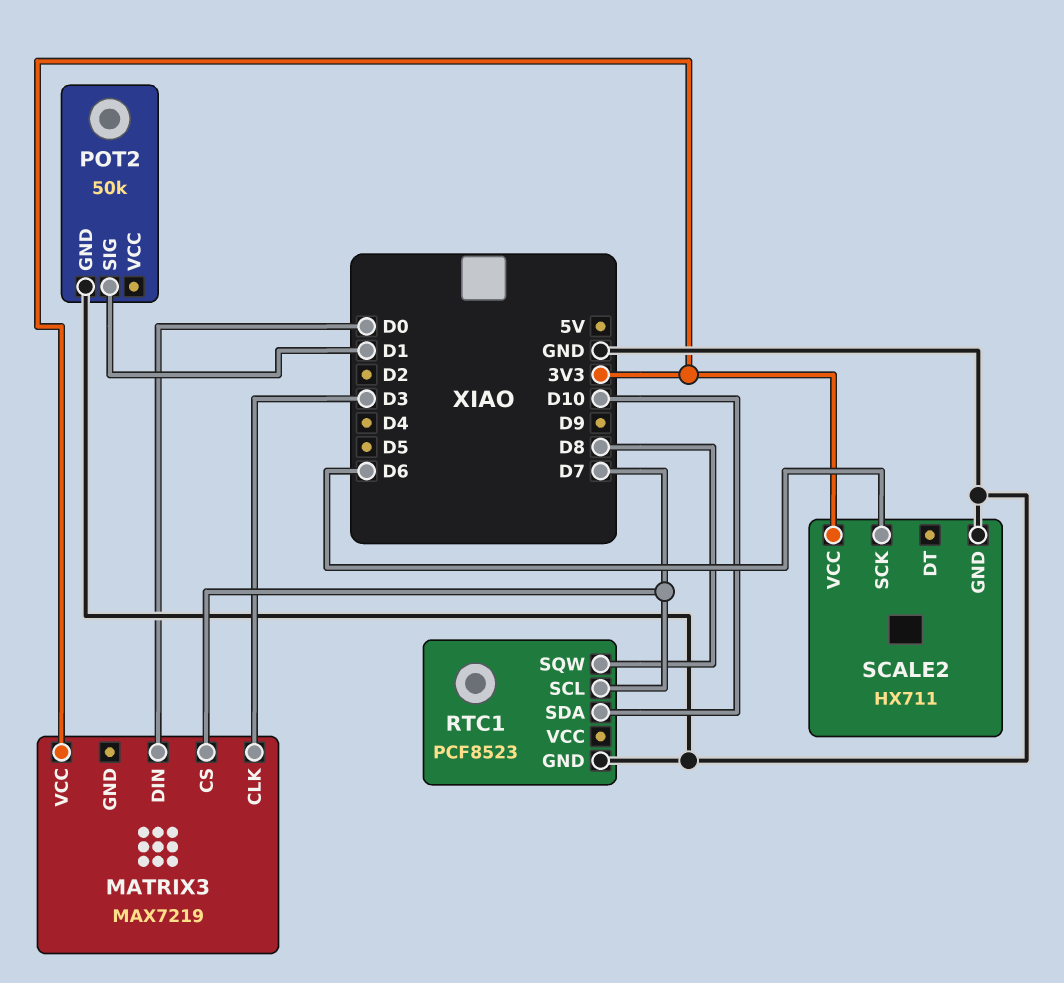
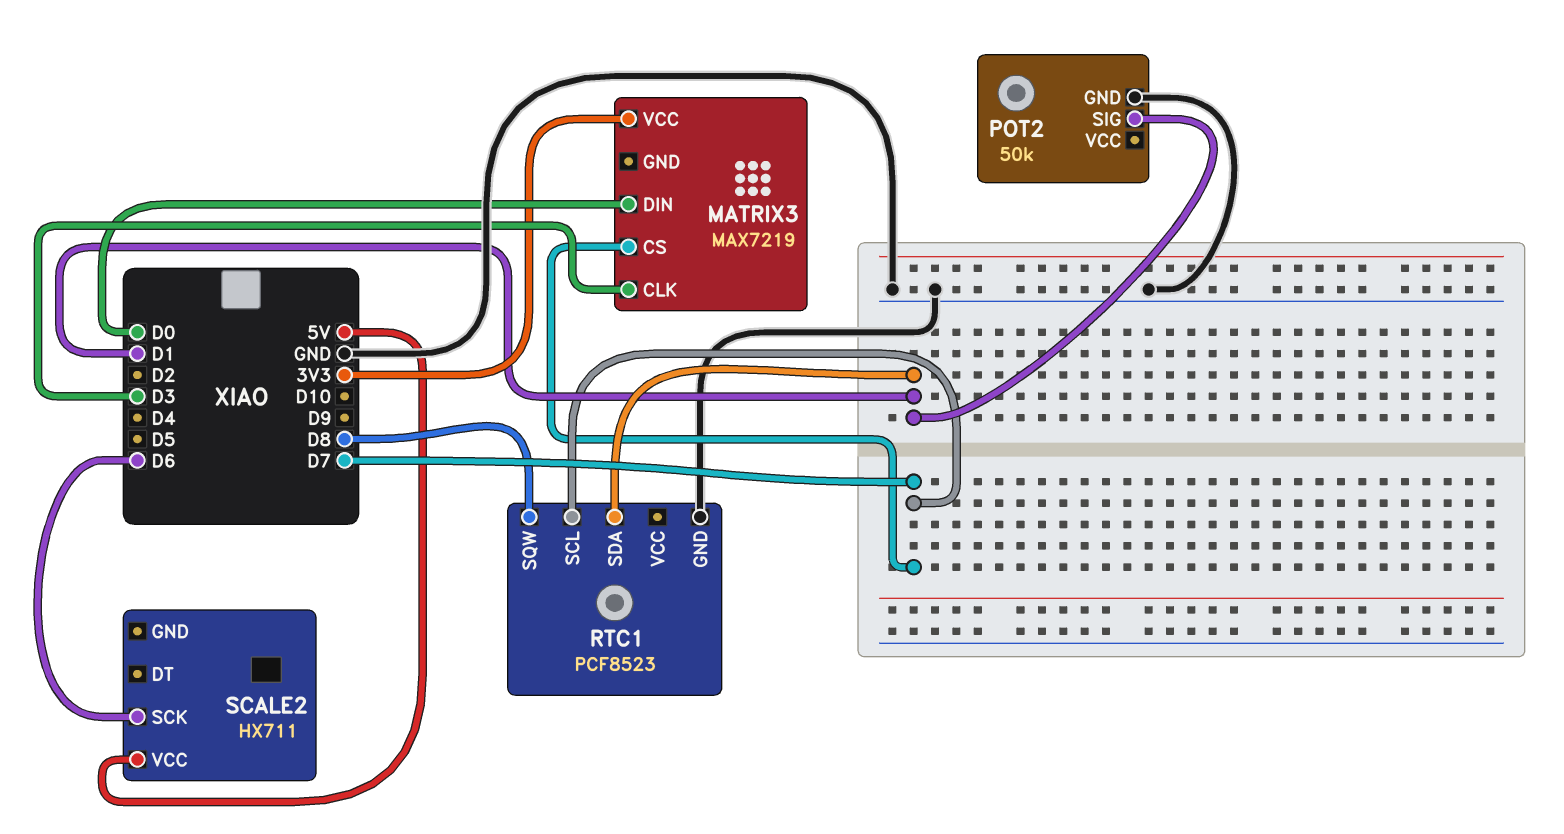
RTC1 pin SDA: D10 -> D1
SCALE2 pin GND: GND -> none
SCALE2 pin VCC: 3V3 -> 5V

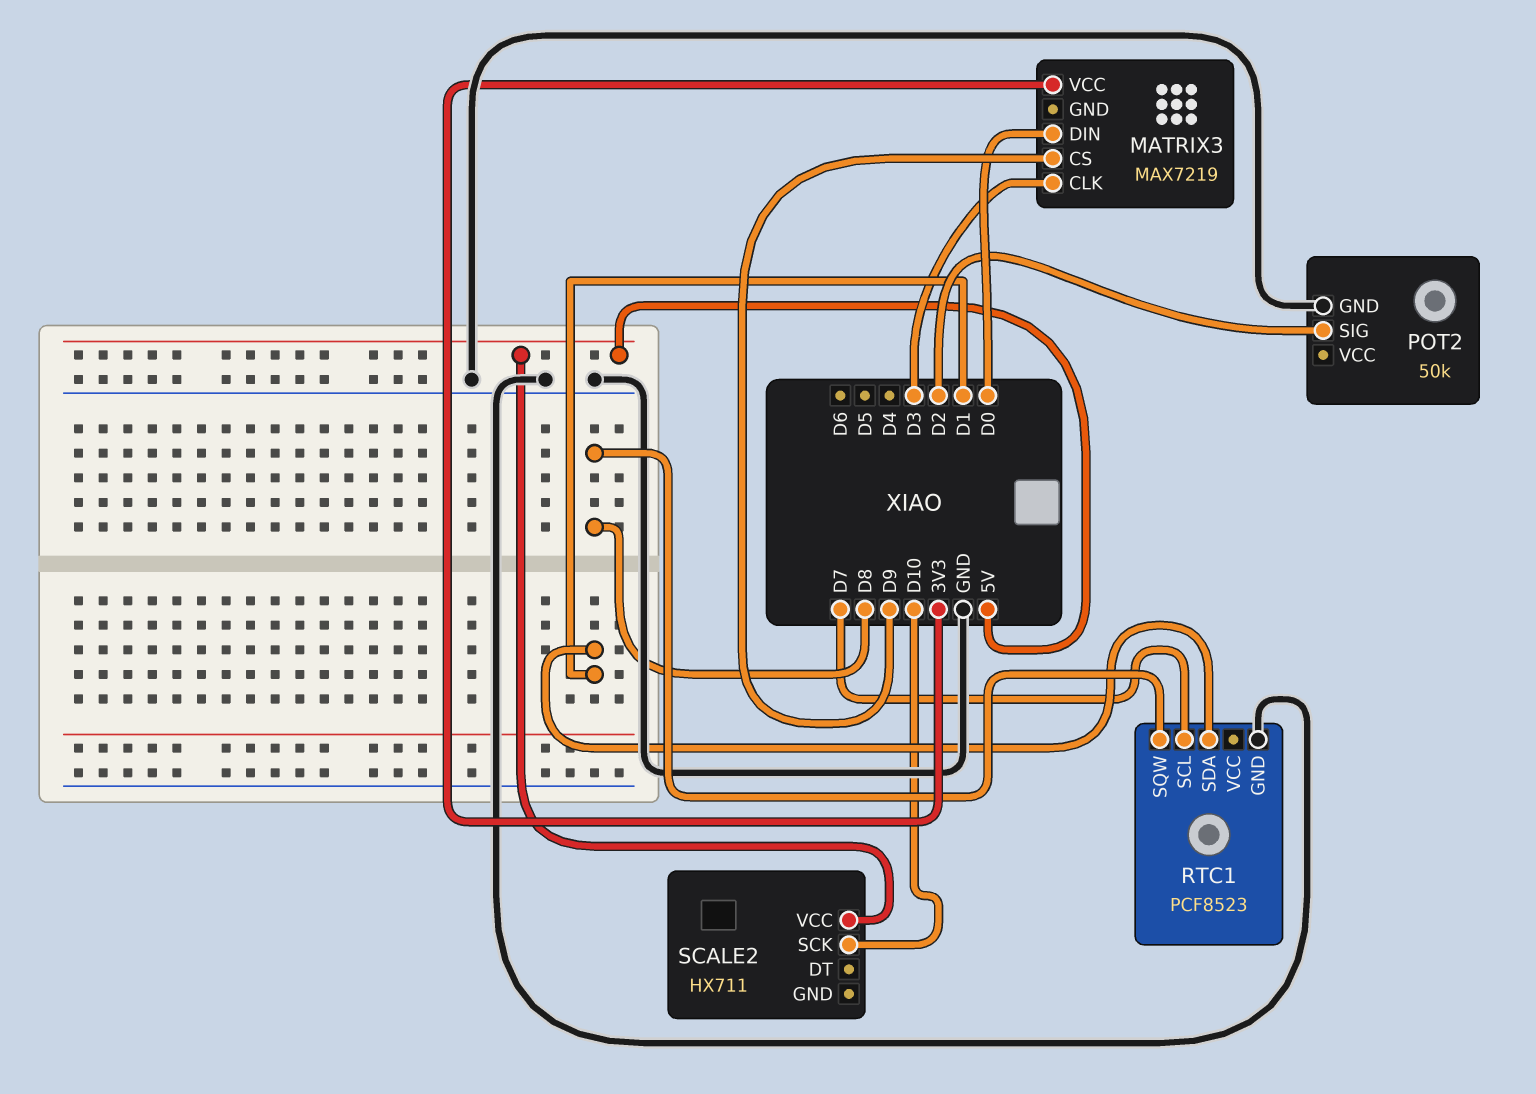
MATRIX3 pin CS: D7 -> D9
POT2 pin SIG: D1 -> D2
SCALE2 pin SCK: D6 -> D10

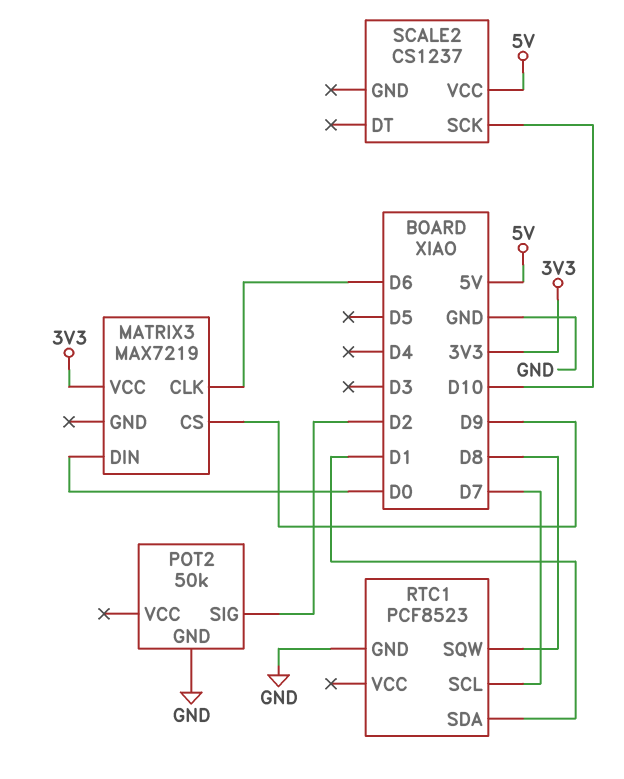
MATRIX3 pin CLK: D3 -> D6
SCALE2: HX711 -> CS1237

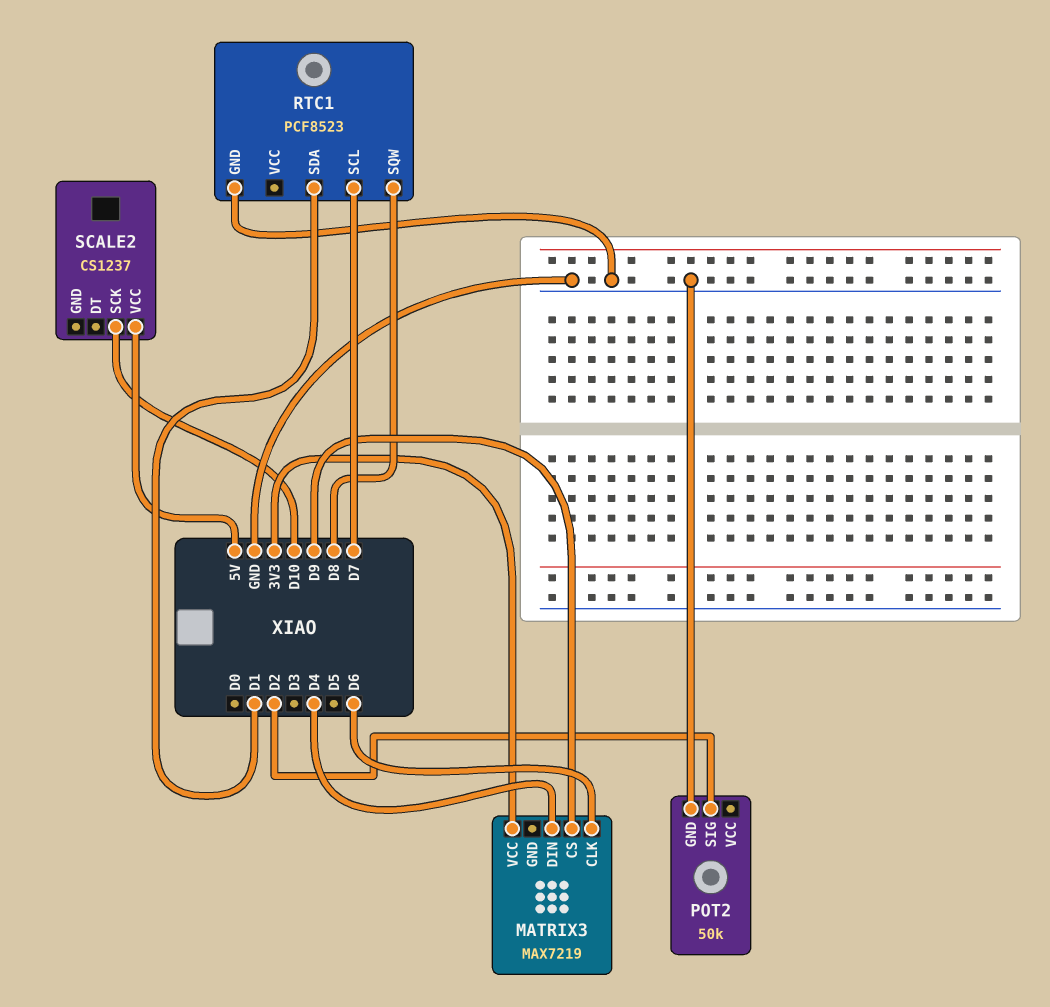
MATRIX3 pin DIN: D0 -> D4

